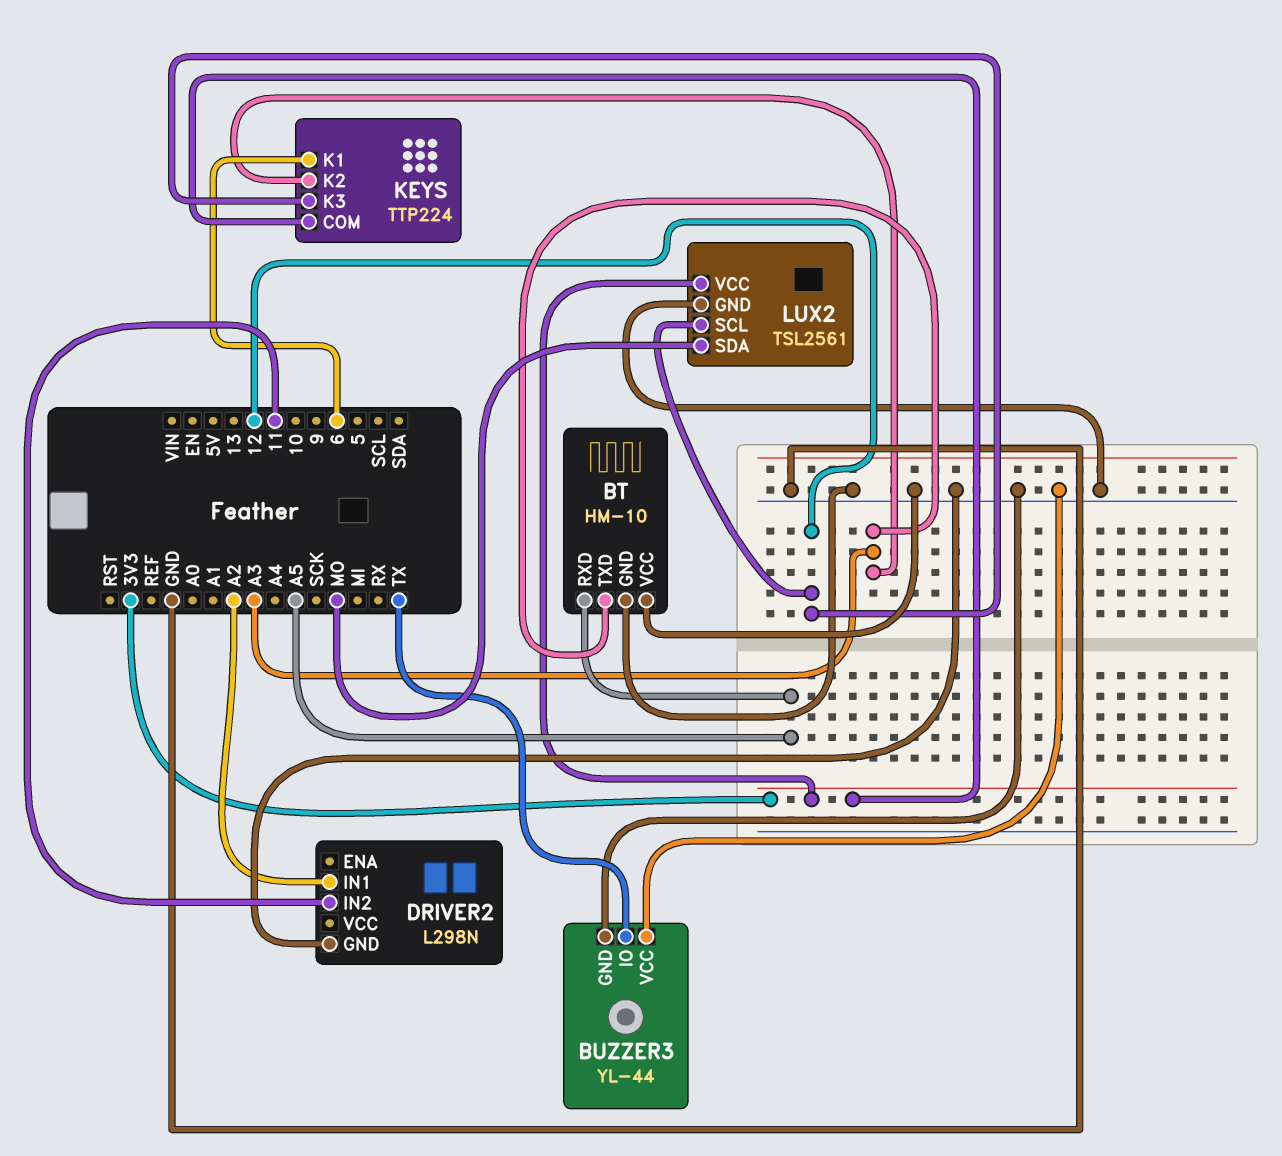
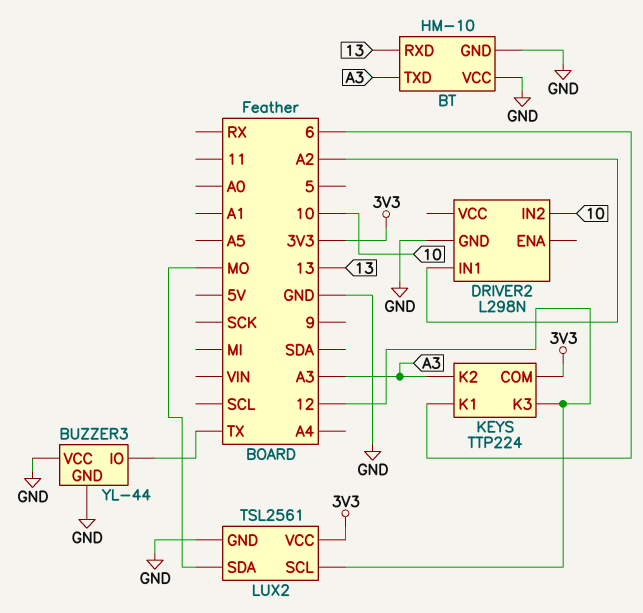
BT pin RXD: A5 -> 13
DRIVER2 pin IN2: 11 -> 10

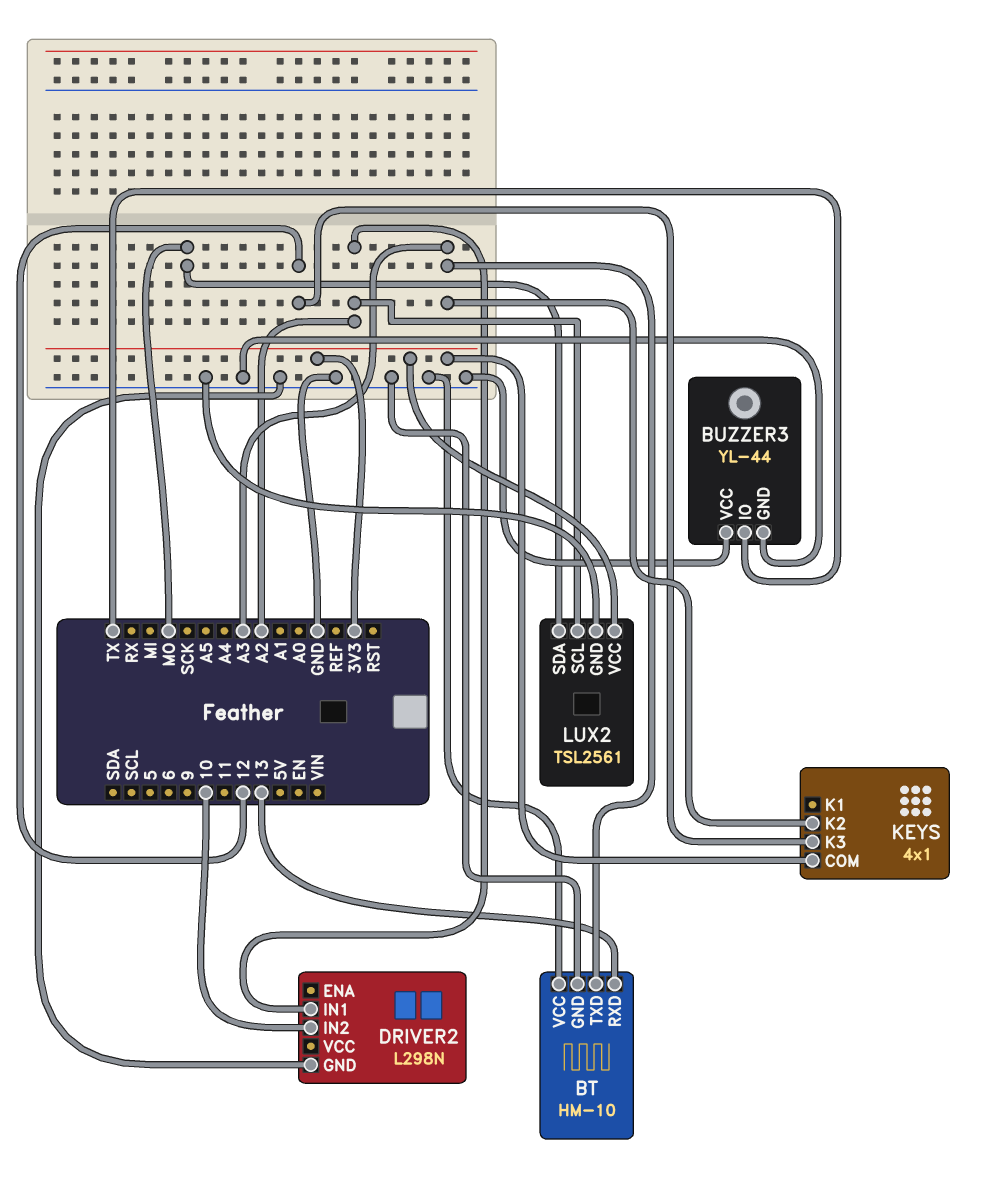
KEYS: TTP224 -> 4x1
KEYS pin K1: 6 -> none
LUX2 pin SCL: 12 -> A2

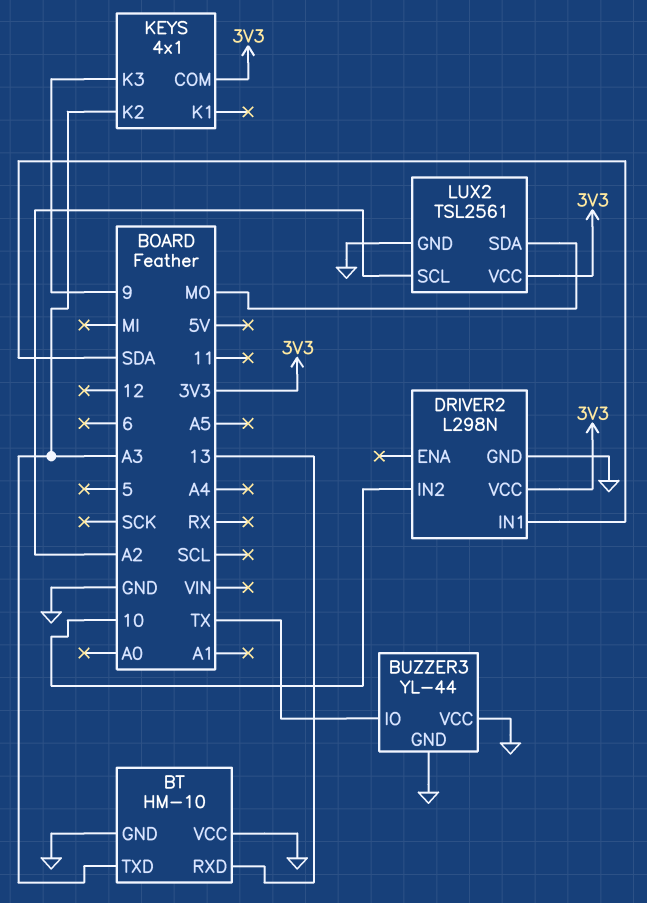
DRIVER2 pin IN1: A2 -> SDA
DRIVER2 pin VCC: none -> 3V3
KEYS pin K3: 12 -> 9

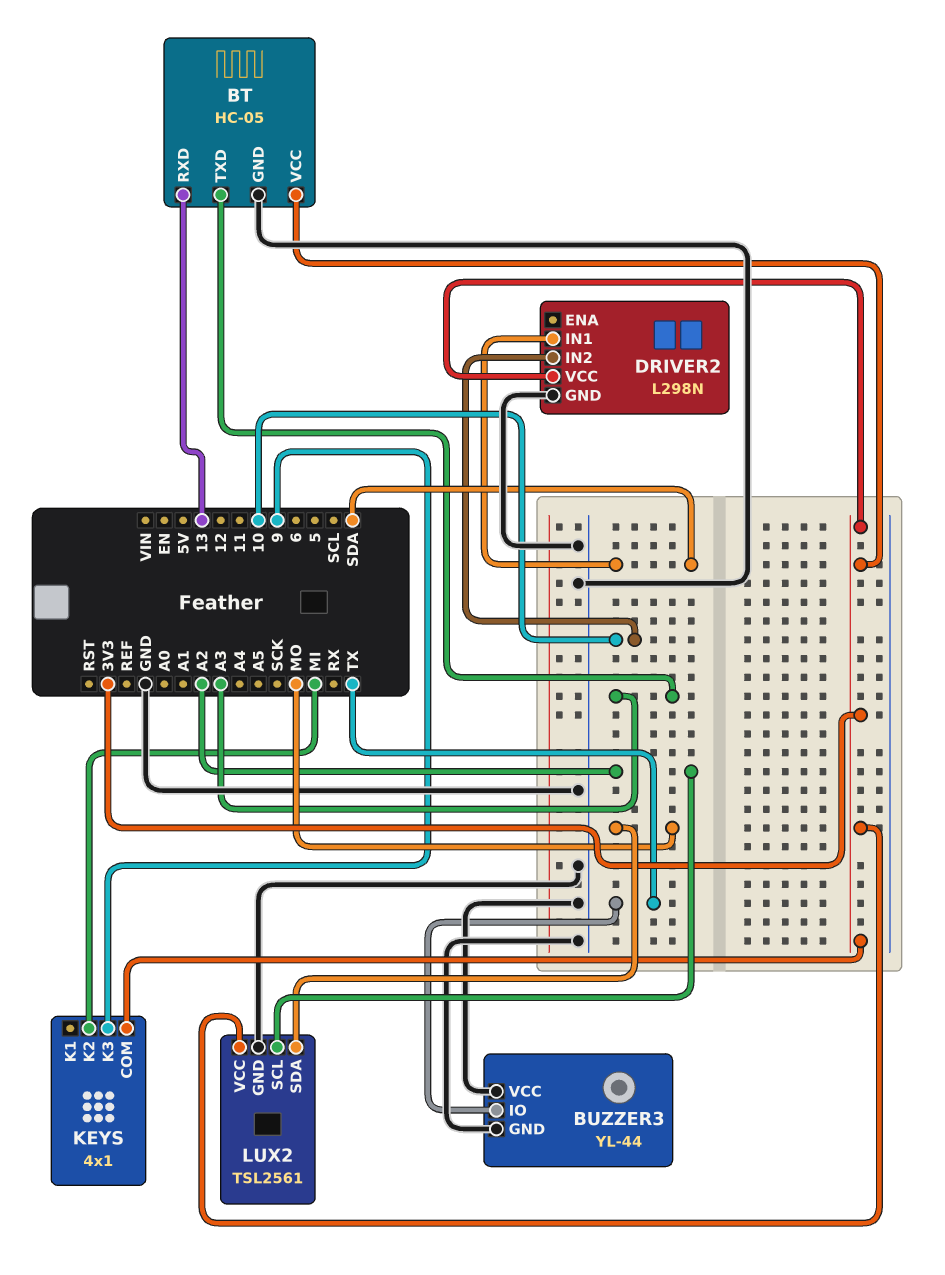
BT: HM-10 -> HC-05
BT pin VCC: GND -> 3V3
KEYS pin K2: A3 -> MI

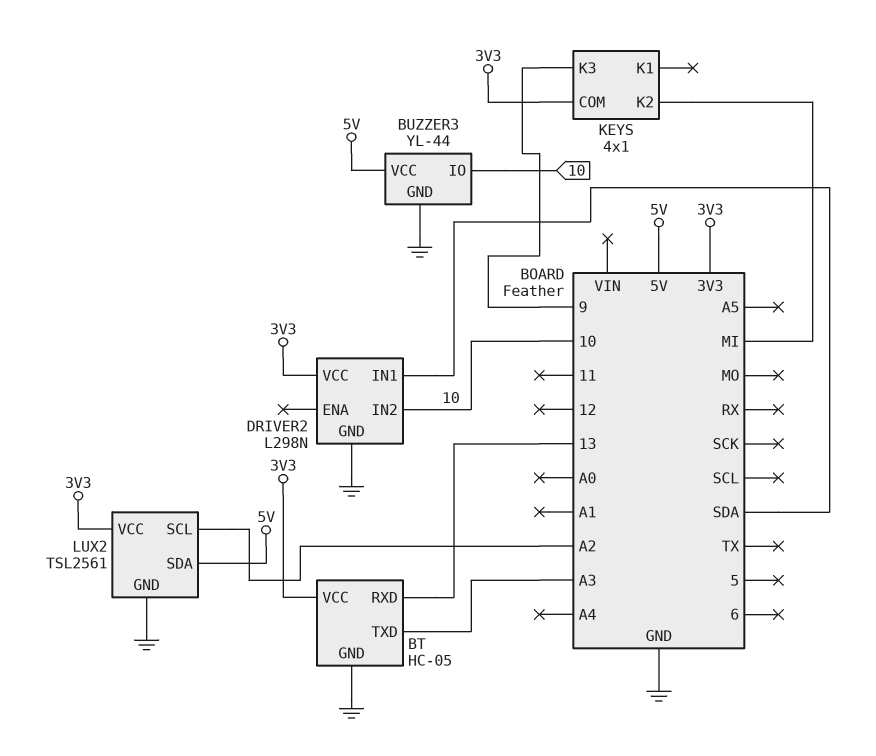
BUZZER3 pin IO: TX -> 10
BUZZER3 pin VCC: GND -> 5V
LUX2 pin SDA: MO -> 5V

